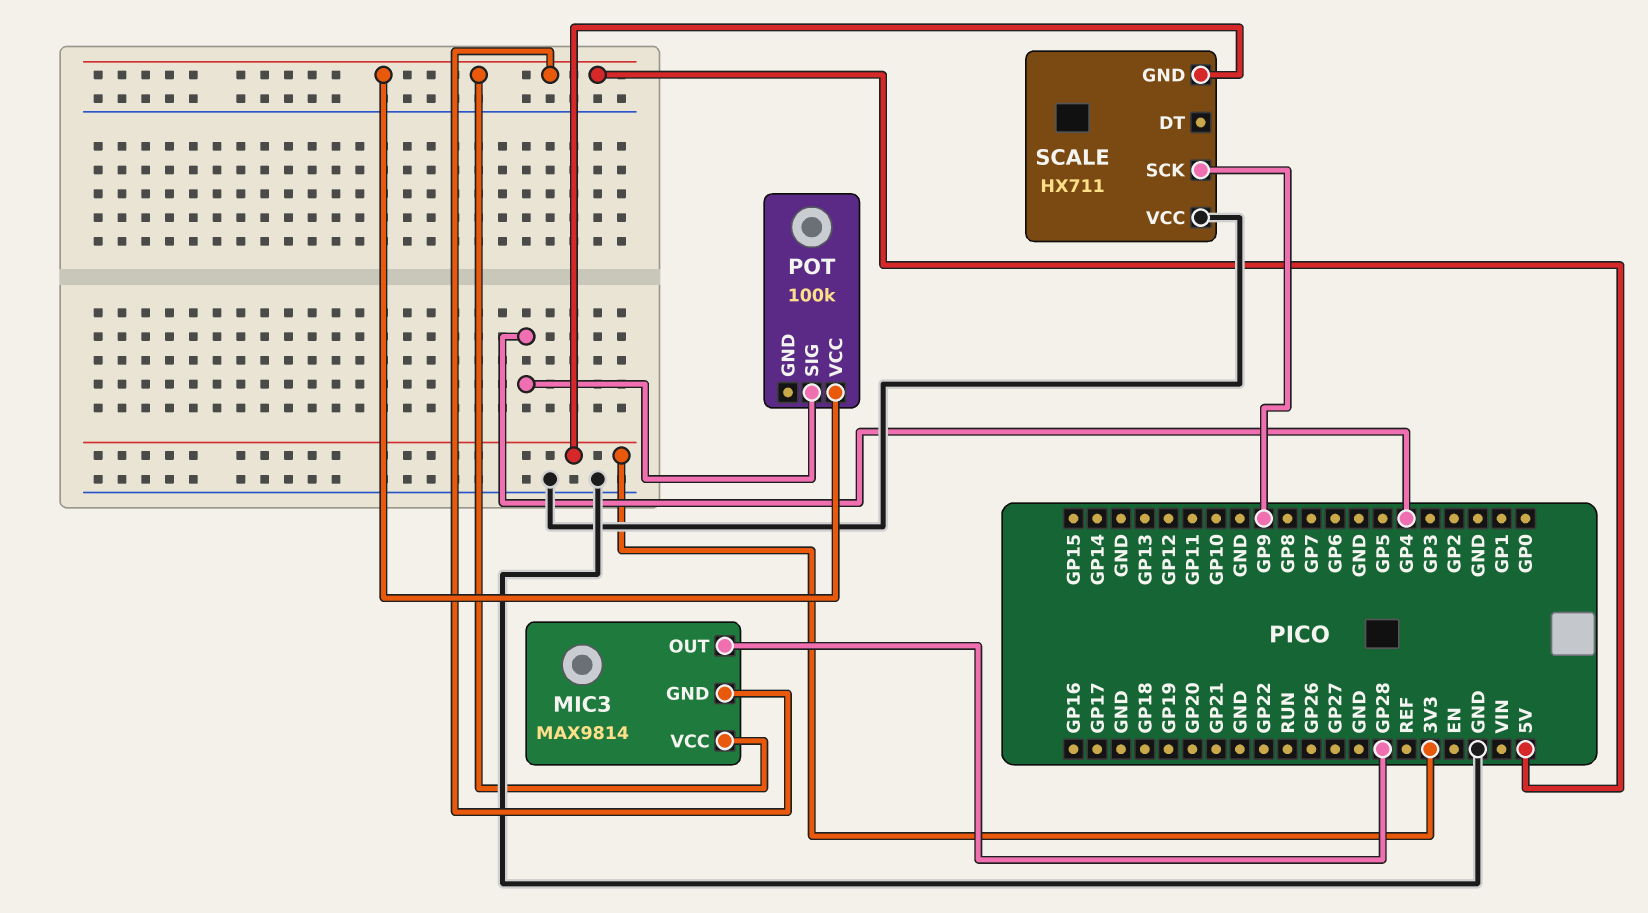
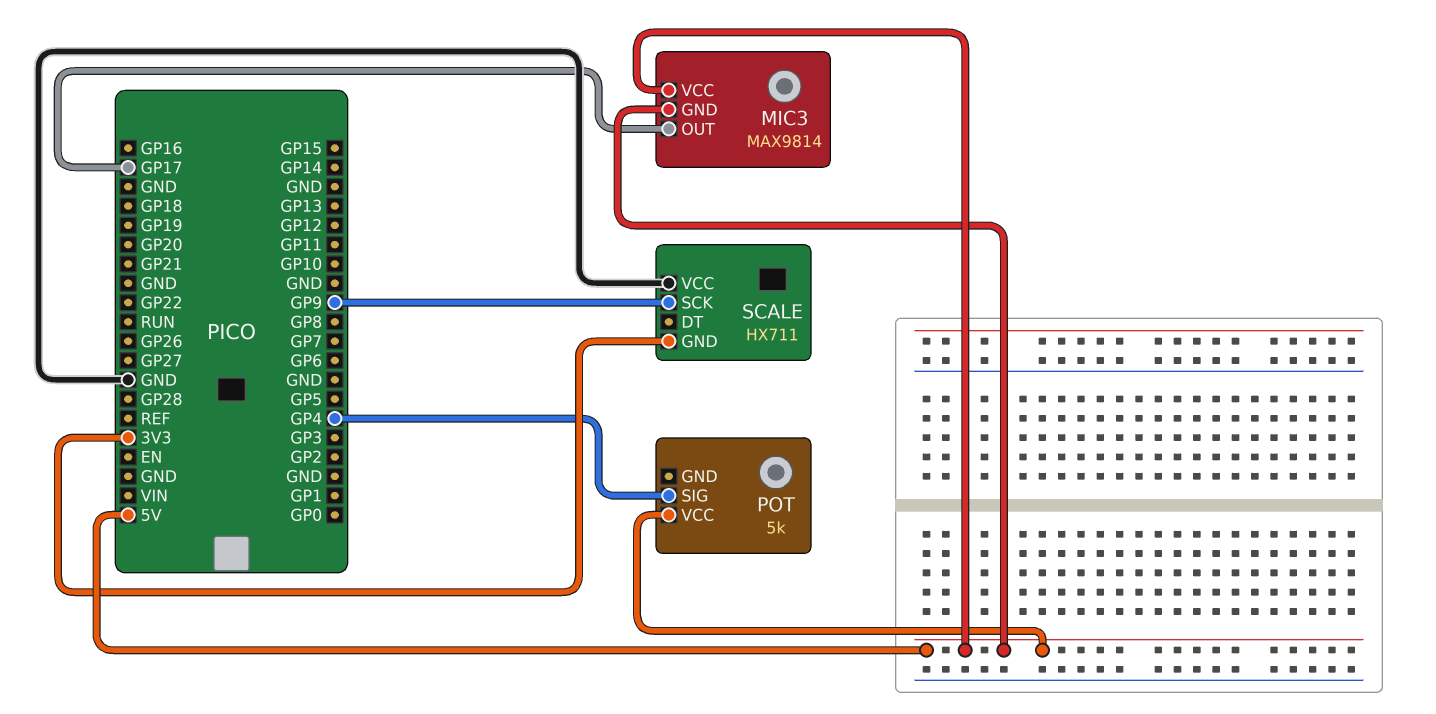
MIC3 pin OUT: GP28 -> GP17
POT: 100k -> 5k

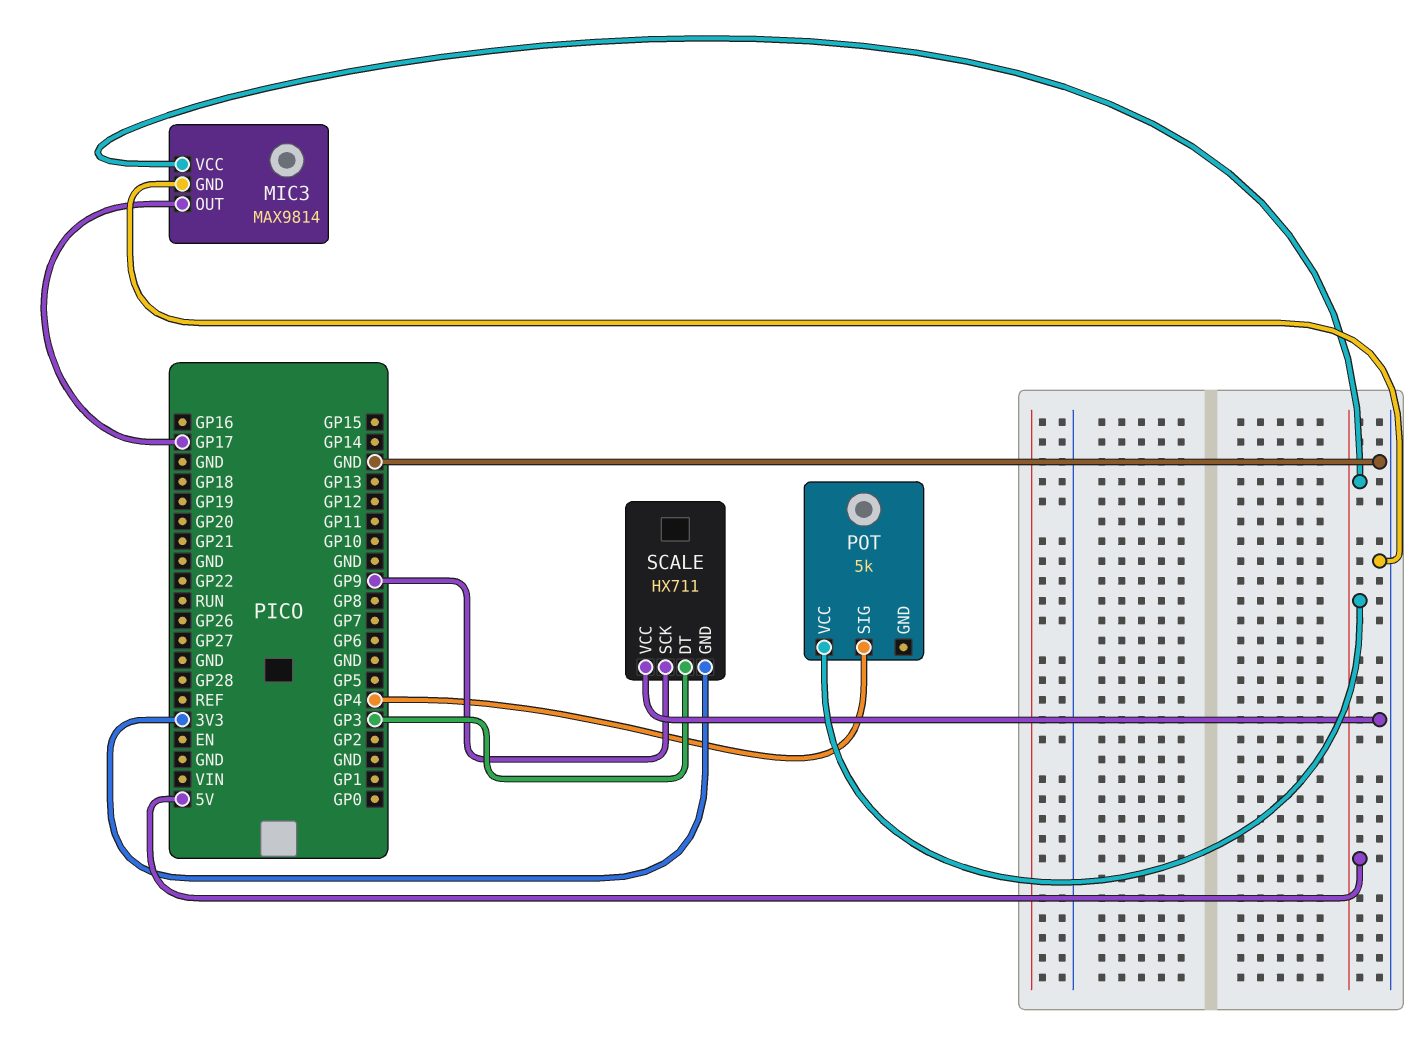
MIC3 pin GND: 5V -> GND
SCALE pin DT: none -> GP3

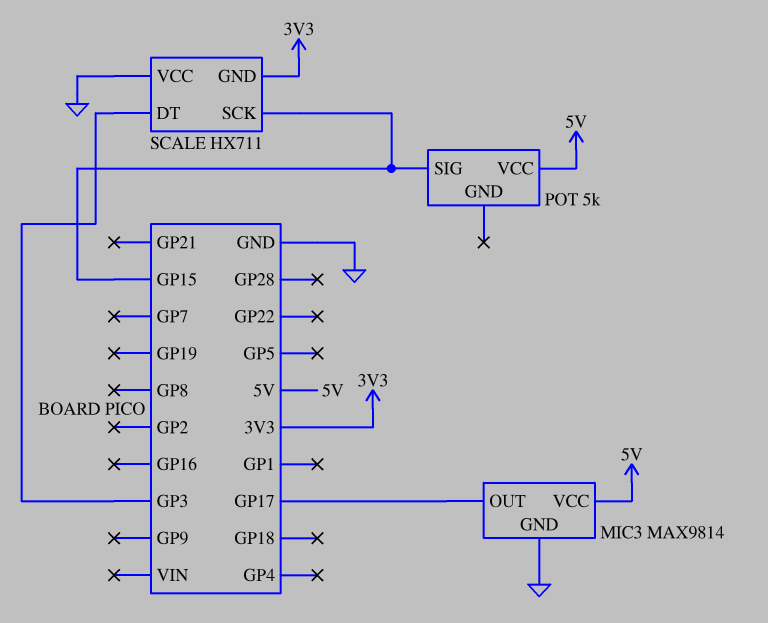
POT pin SIG: GP4 -> GP15
SCALE pin SCK: GP9 -> GP15

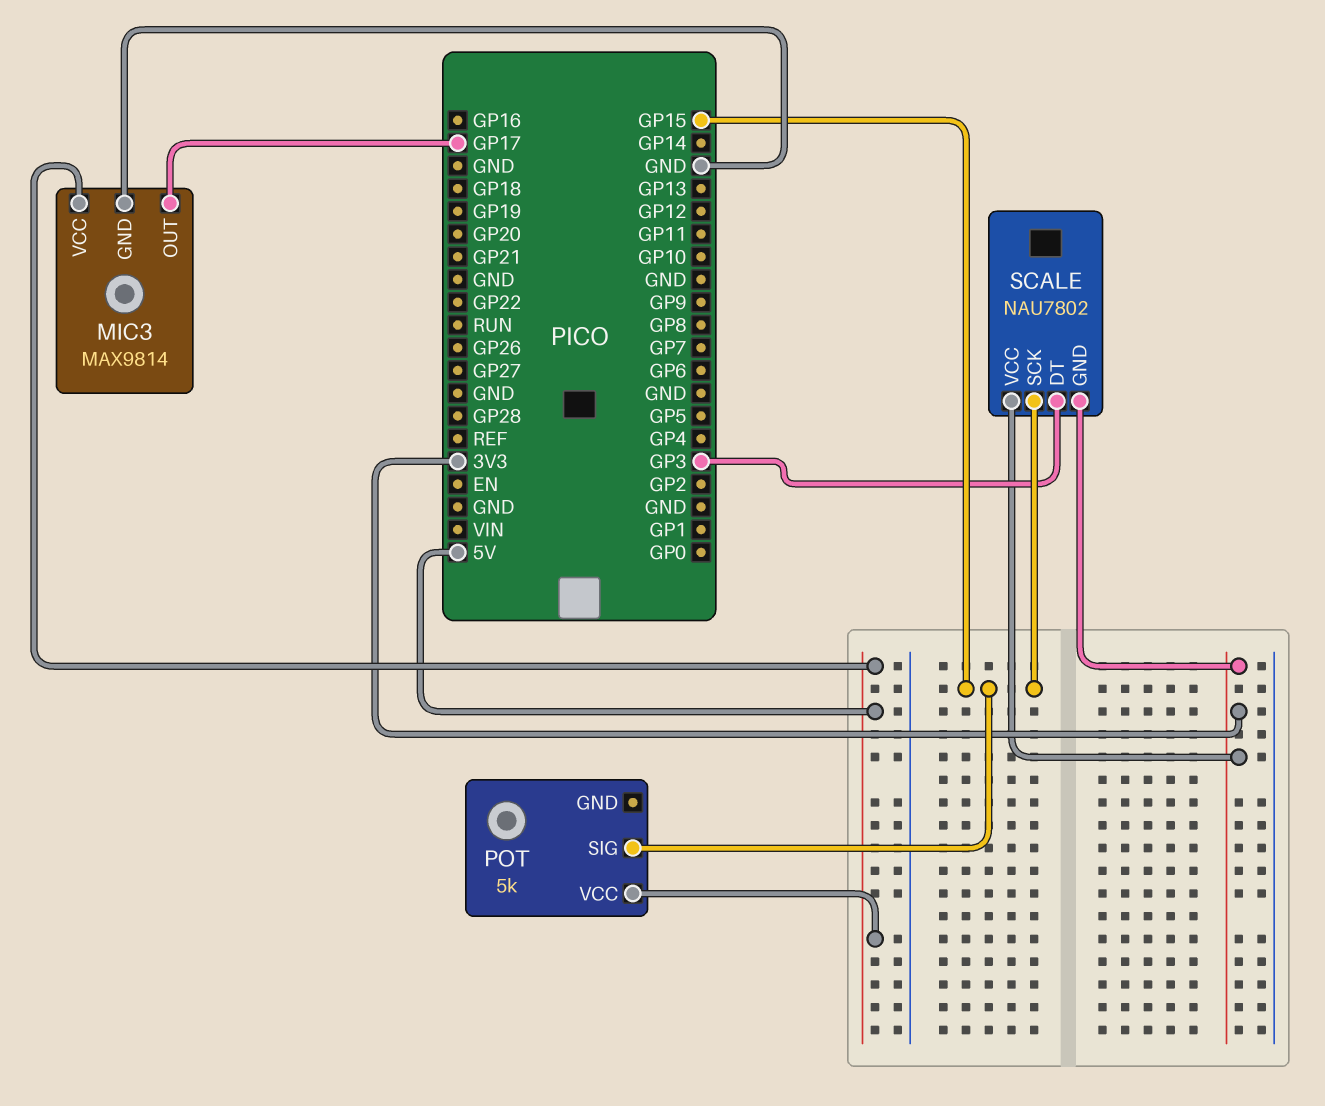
SCALE: HX711 -> NAU7802
SCALE pin VCC: GND -> 3V3

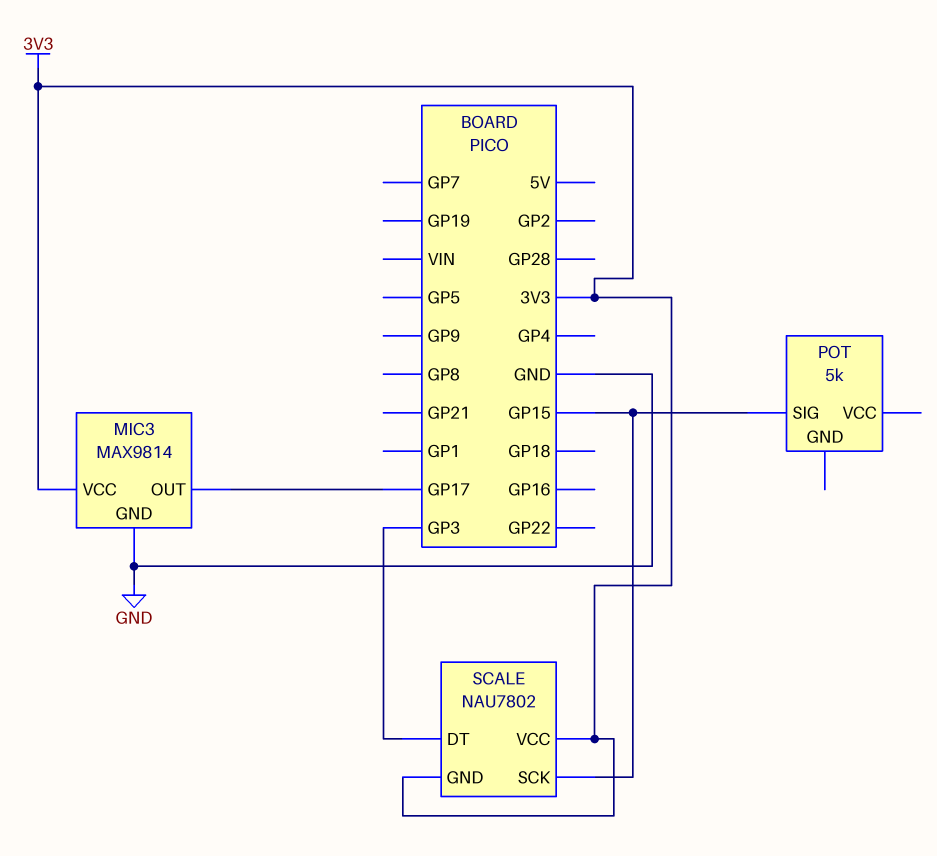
MIC3 pin VCC: 5V -> 3V3
POT pin VCC: 5V -> none

